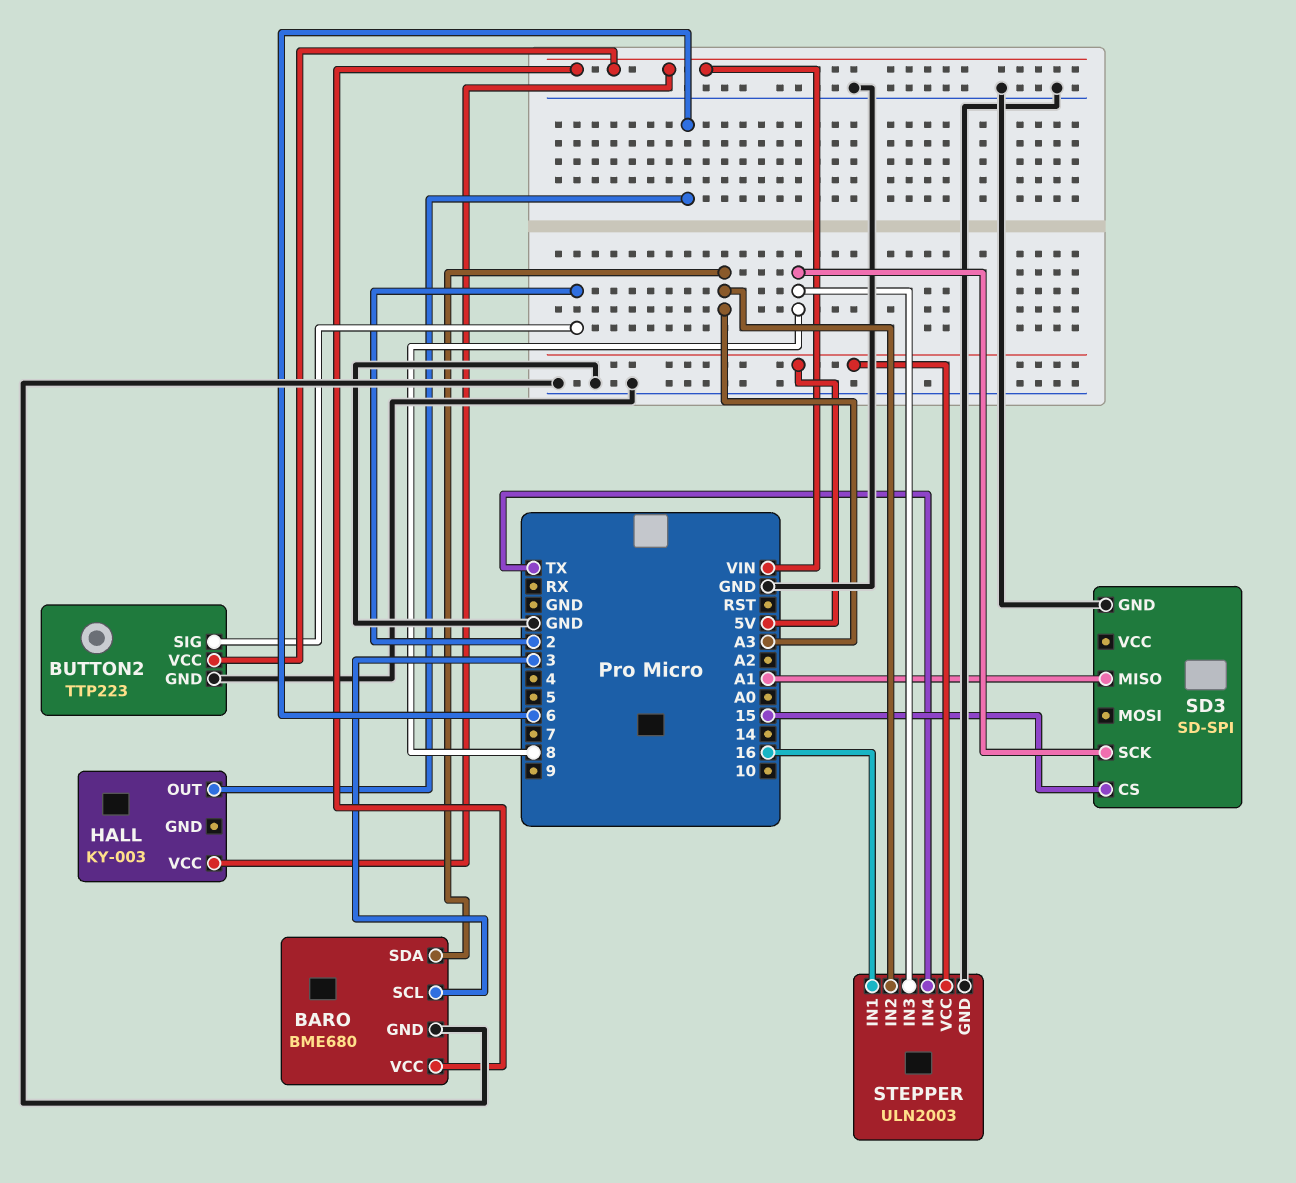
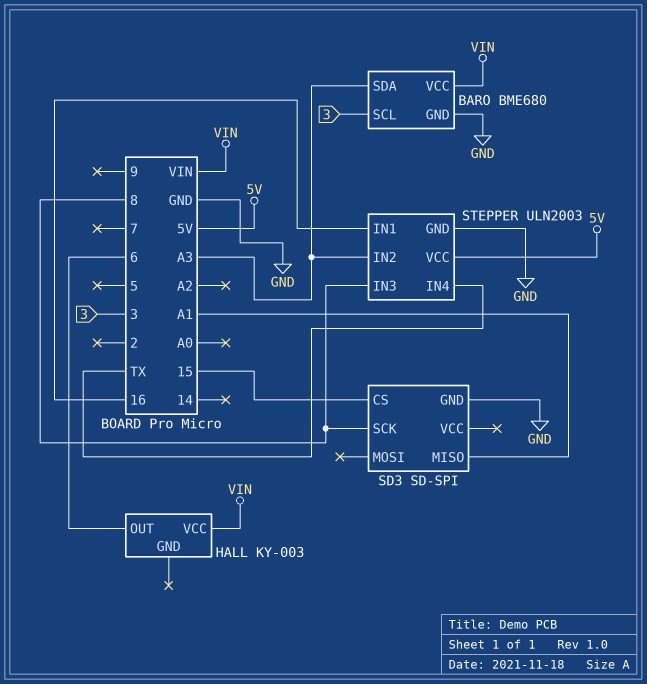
BUTTON2: TTP223 -> none
BUTTON2 pin GND: GND -> none
BUTTON2 pin SIG: 2 -> none
BUTTON2 pin VCC: VIN -> none

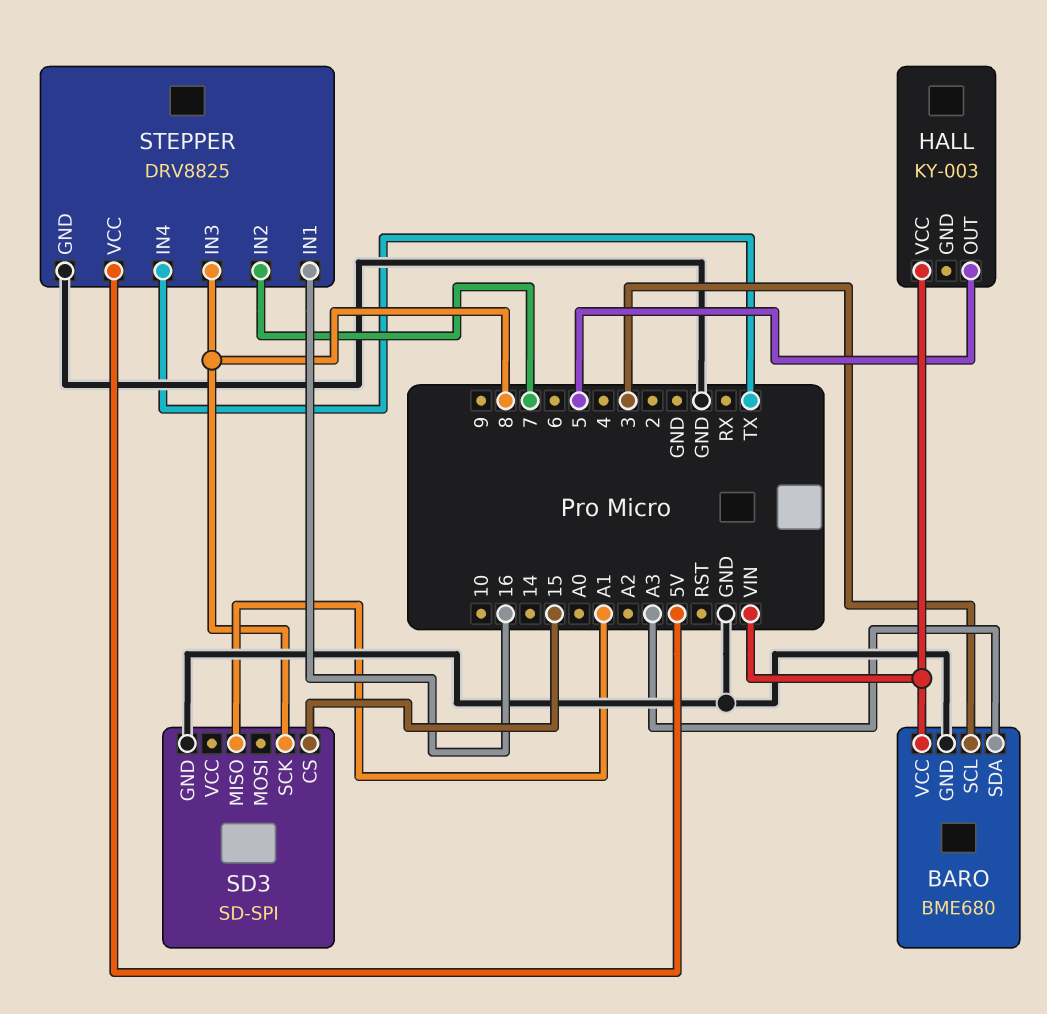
HALL pin OUT: 6 -> 5
STEPPER: ULN2003 -> DRV8825
STEPPER pin IN2: A3 -> 7

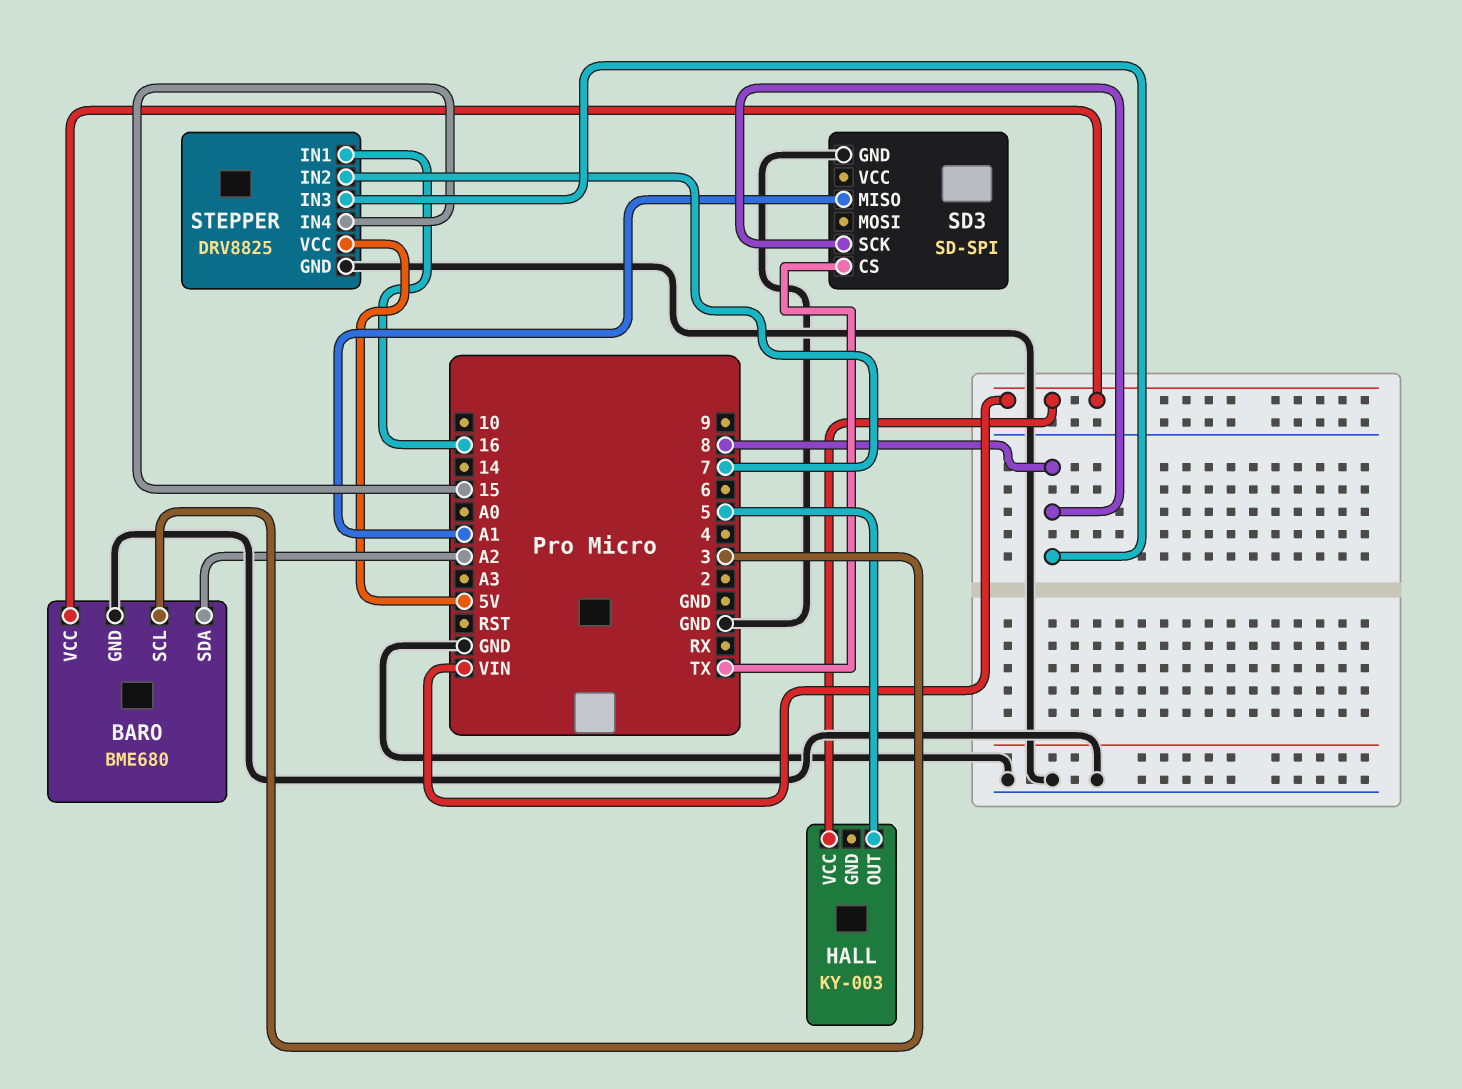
BARO pin SDA: A3 -> A2
SD3 pin CS: 15 -> TX
STEPPER pin IN4: TX -> 15

